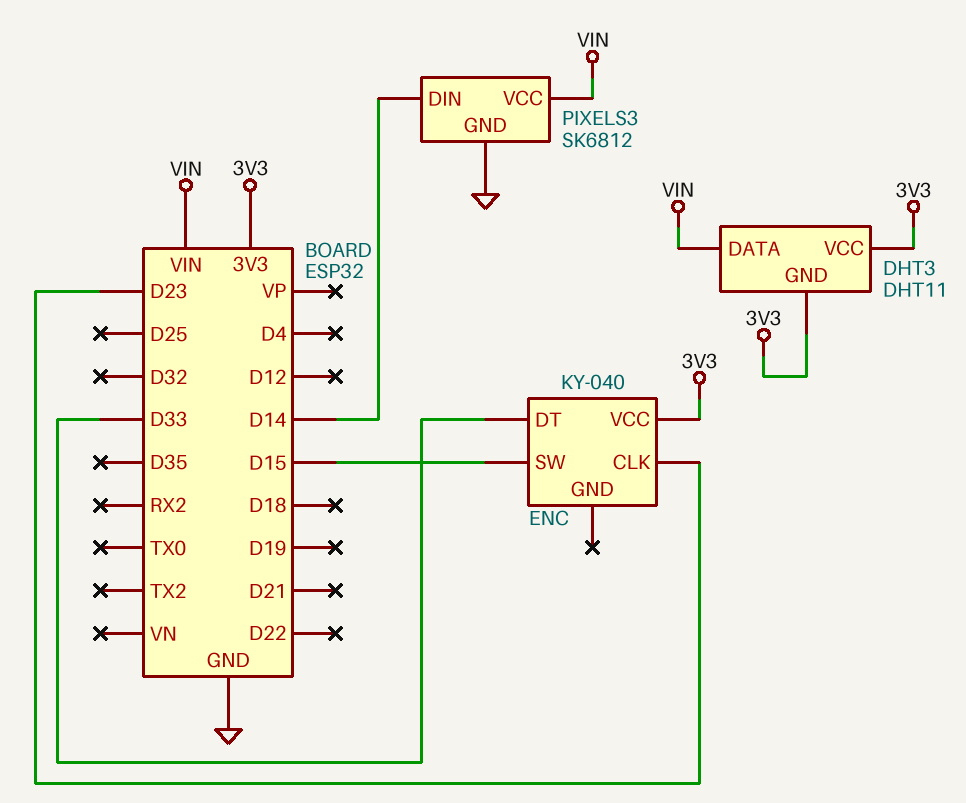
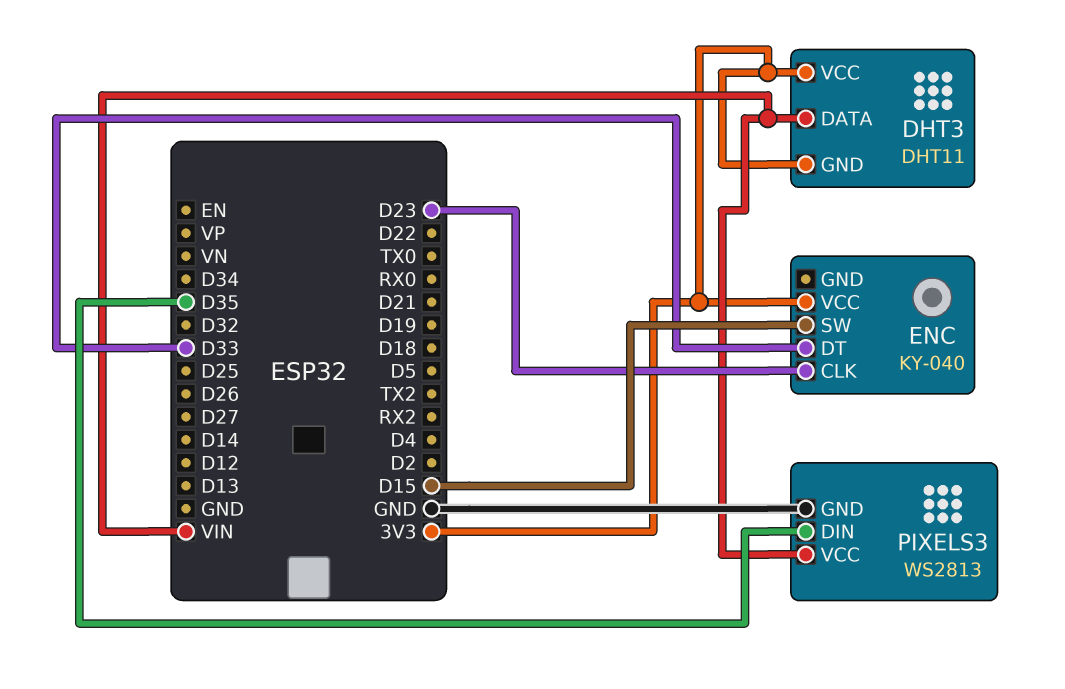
PIXELS3: SK6812 -> WS2813
PIXELS3 pin DIN: D14 -> D35

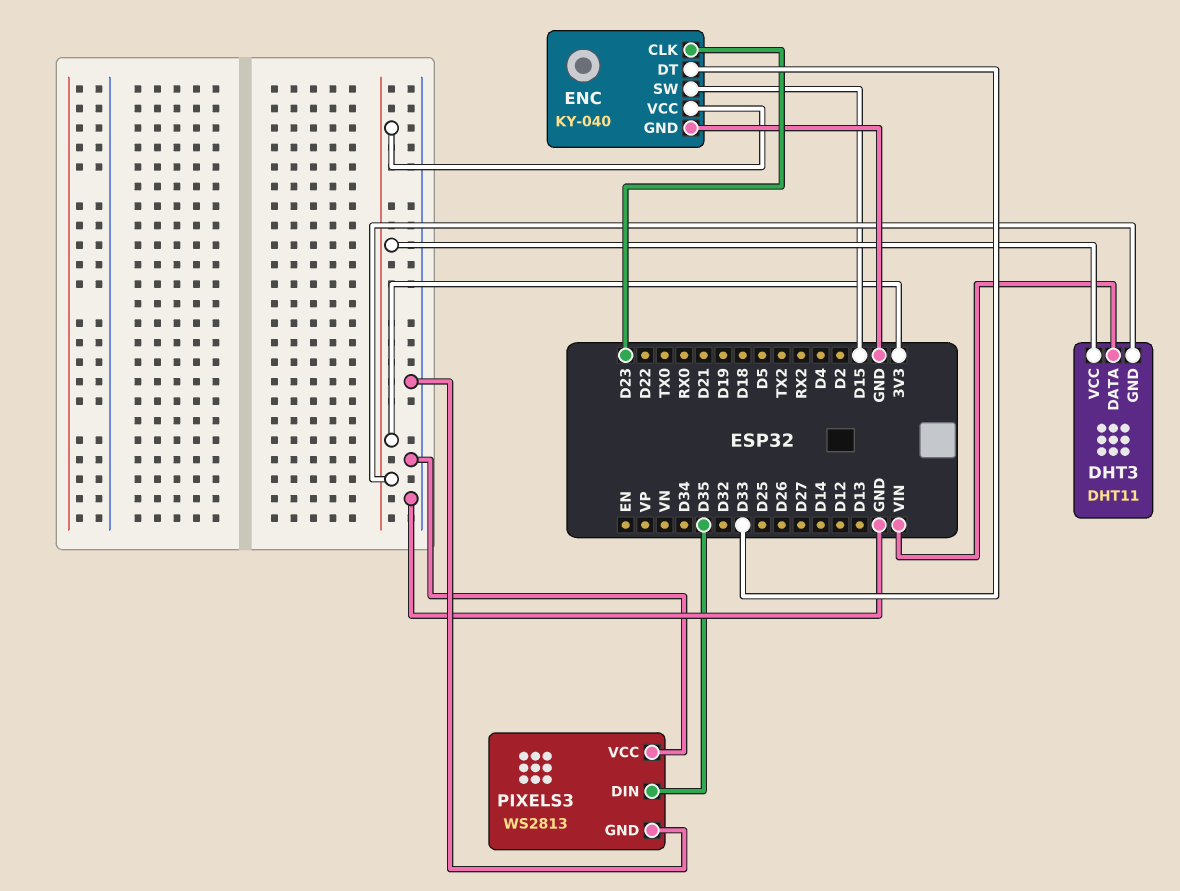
ENC pin GND: none -> GND
PIXELS3 pin VCC: VIN -> GND

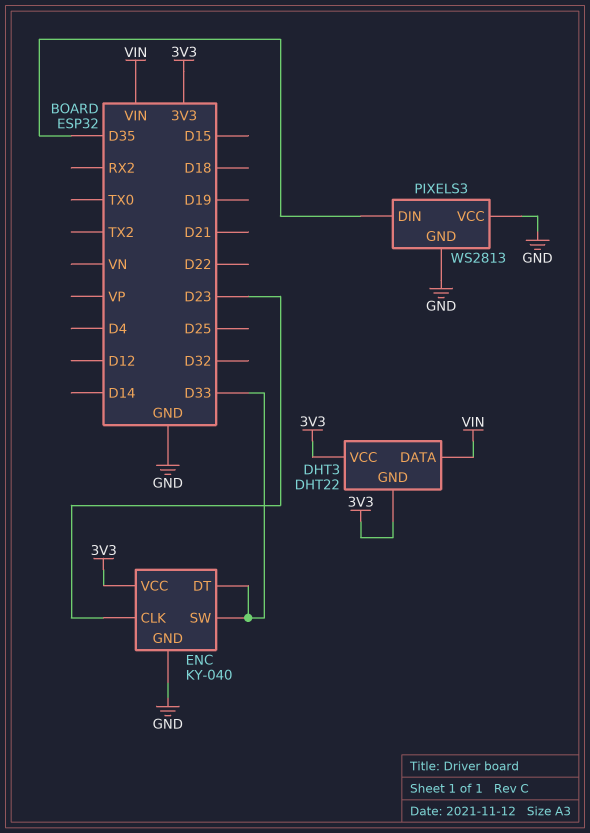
DHT3: DHT11 -> DHT22
ENC pin SW: D15 -> D33

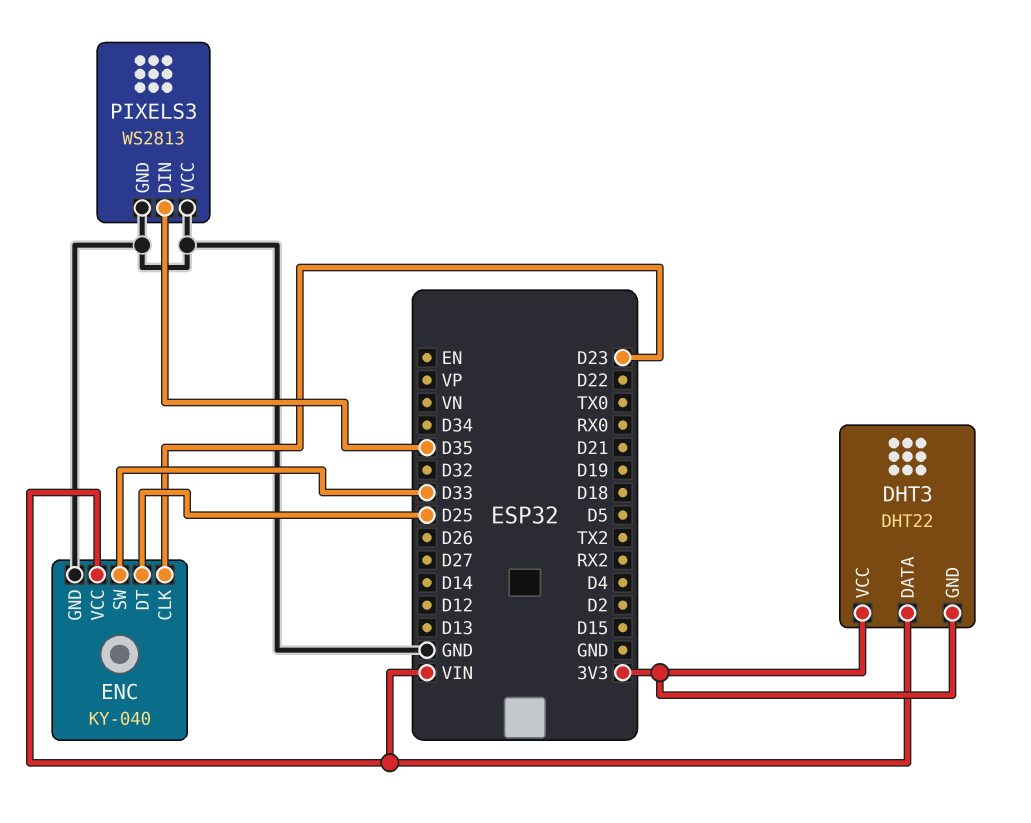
ENC pin DT: D33 -> D25
ENC pin VCC: 3V3 -> VIN

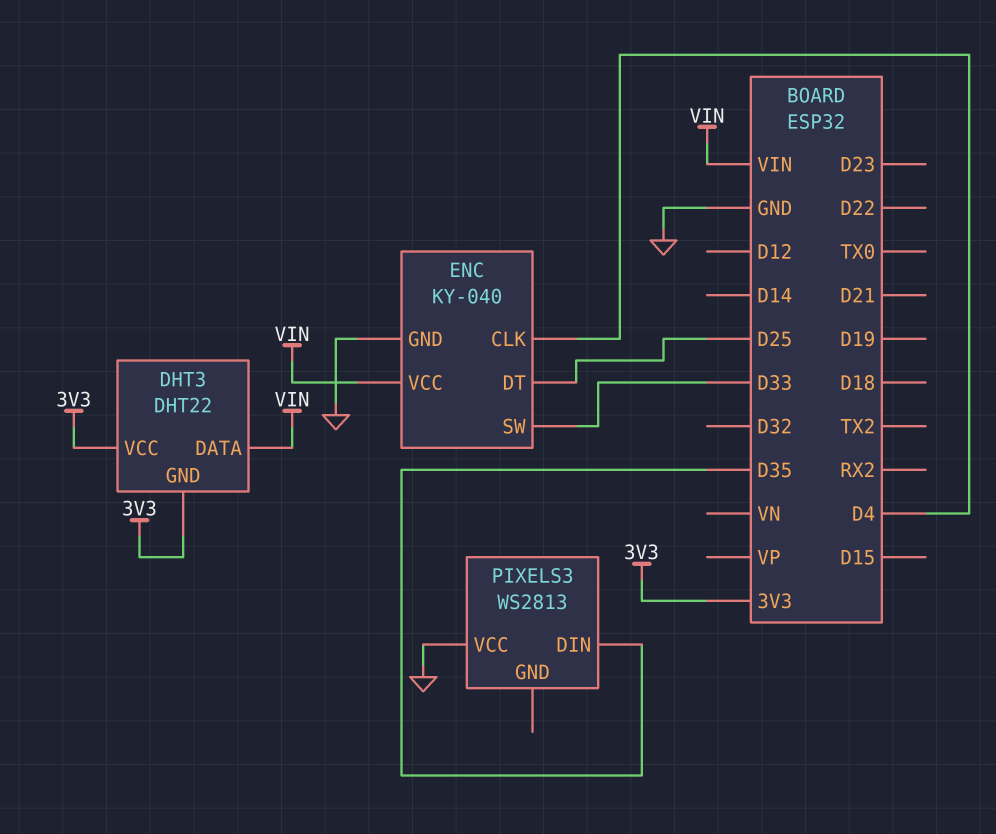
ENC pin CLK: D23 -> D4
PIXELS3 pin GND: GND -> none

